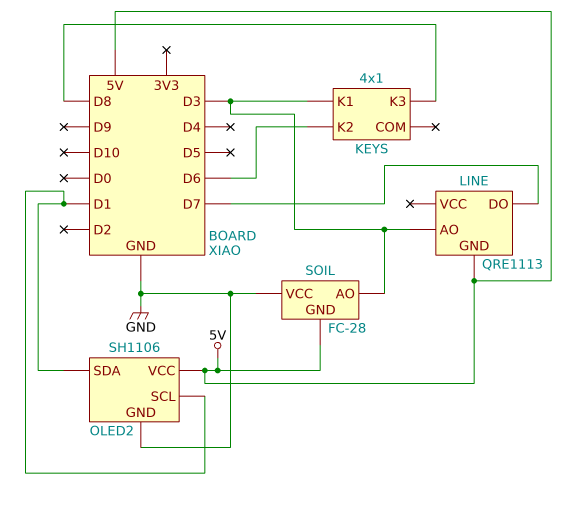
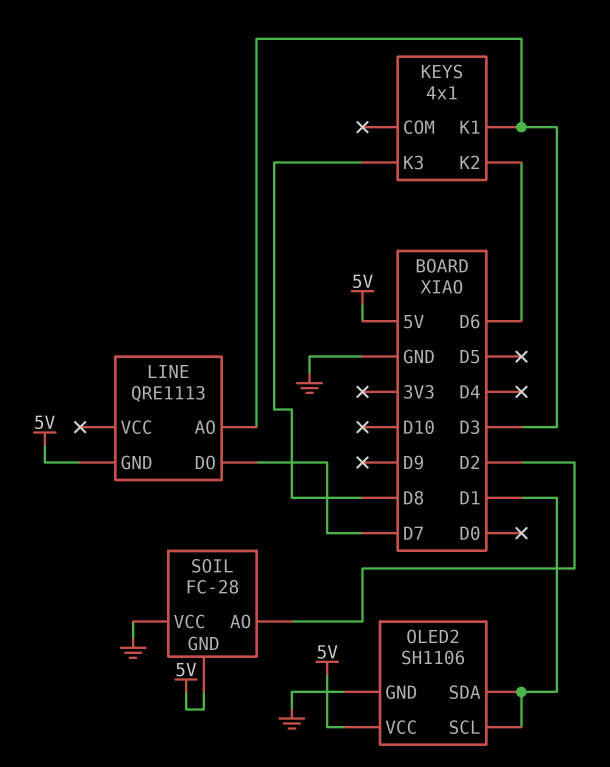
SOIL pin AO: D3 -> D2

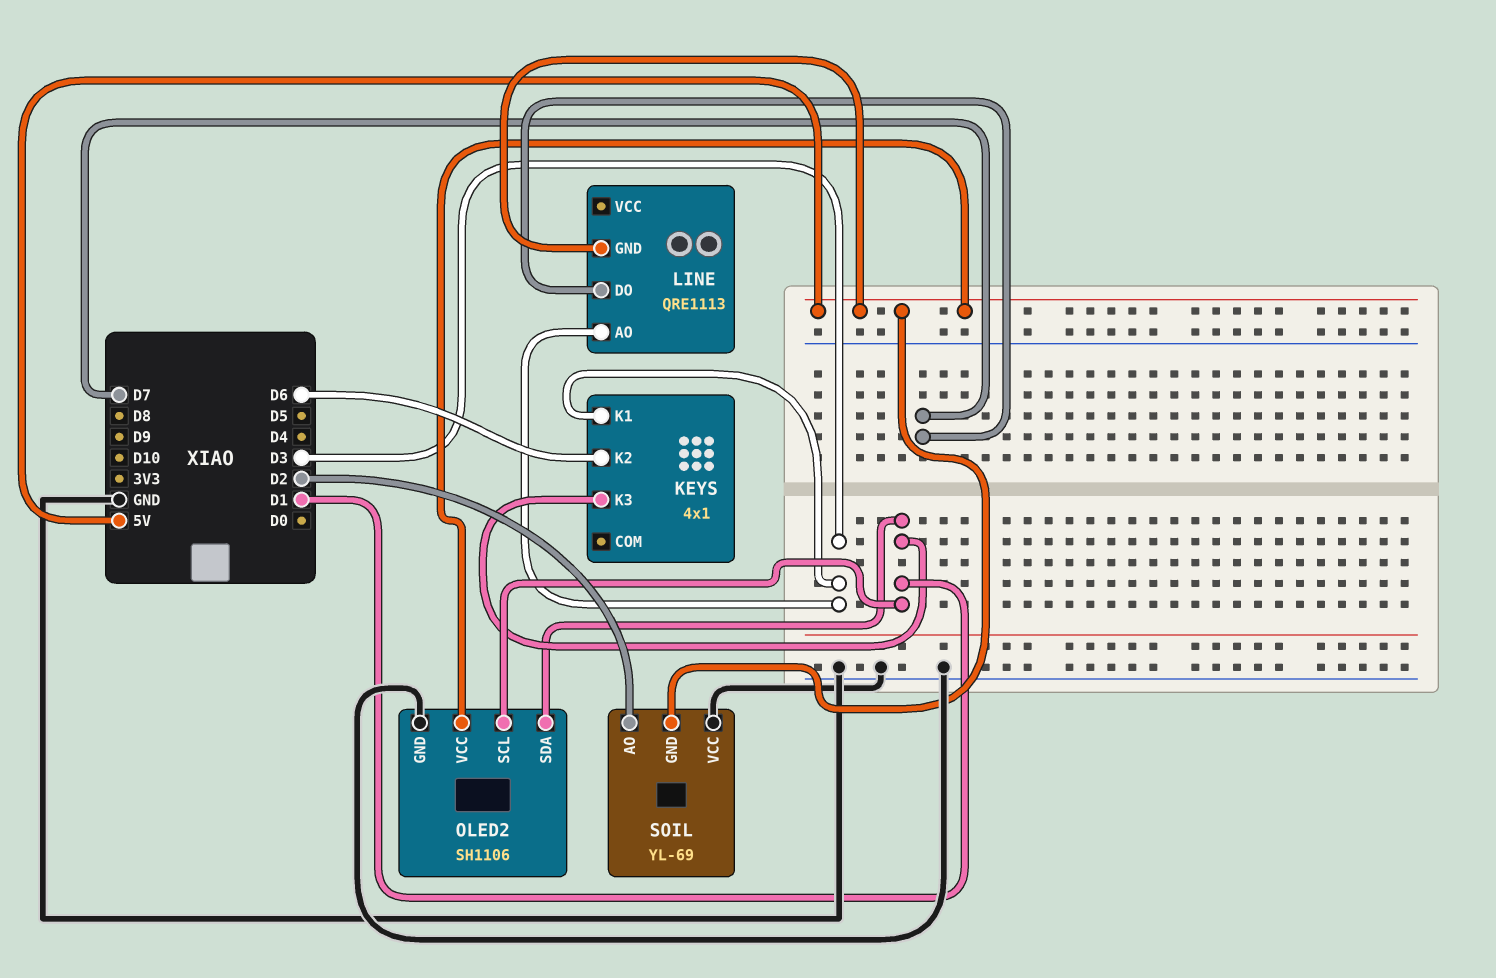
KEYS pin K3: D8 -> D1
SOIL: FC-28 -> YL-69

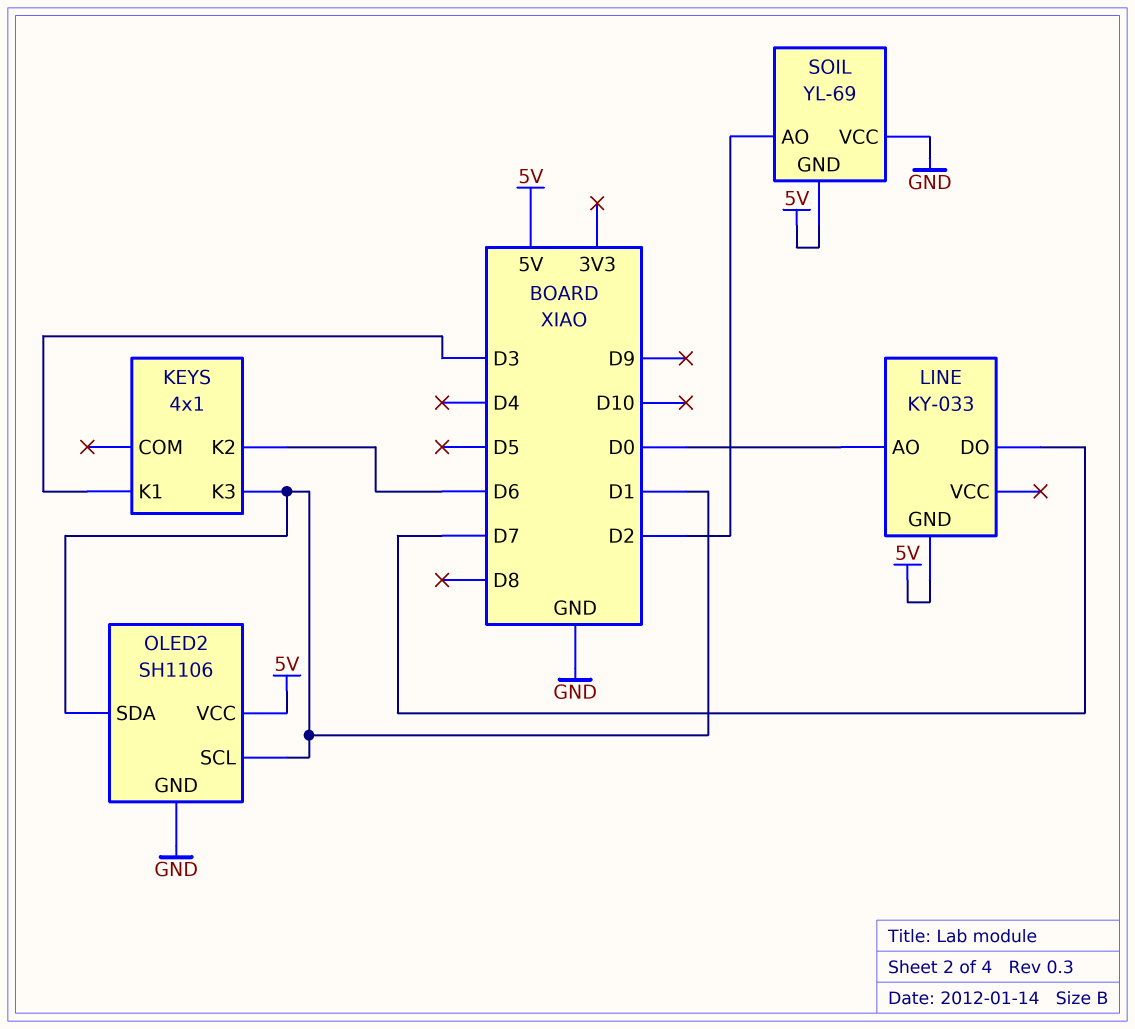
LINE: QRE1113 -> KY-033
LINE pin AO: D3 -> D0

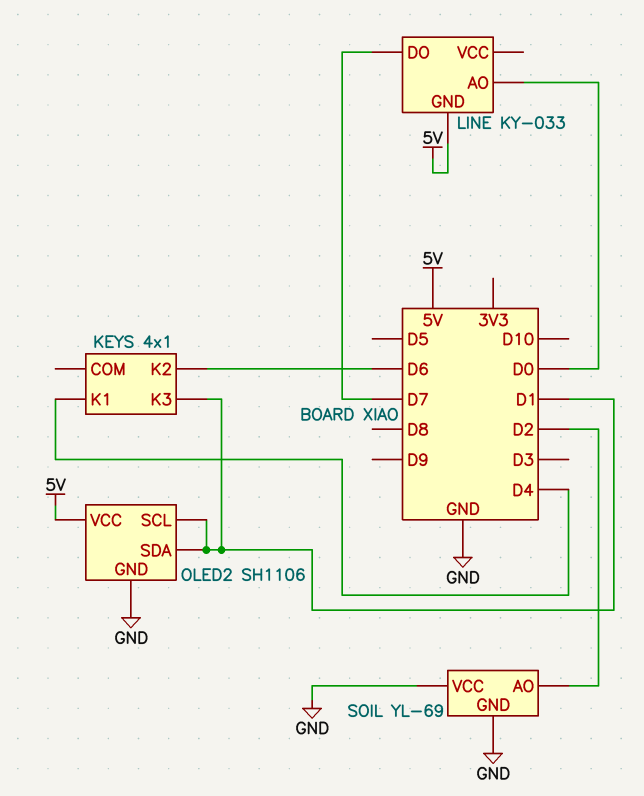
KEYS pin K1: D3 -> D4
SOIL pin GND: 5V -> GND

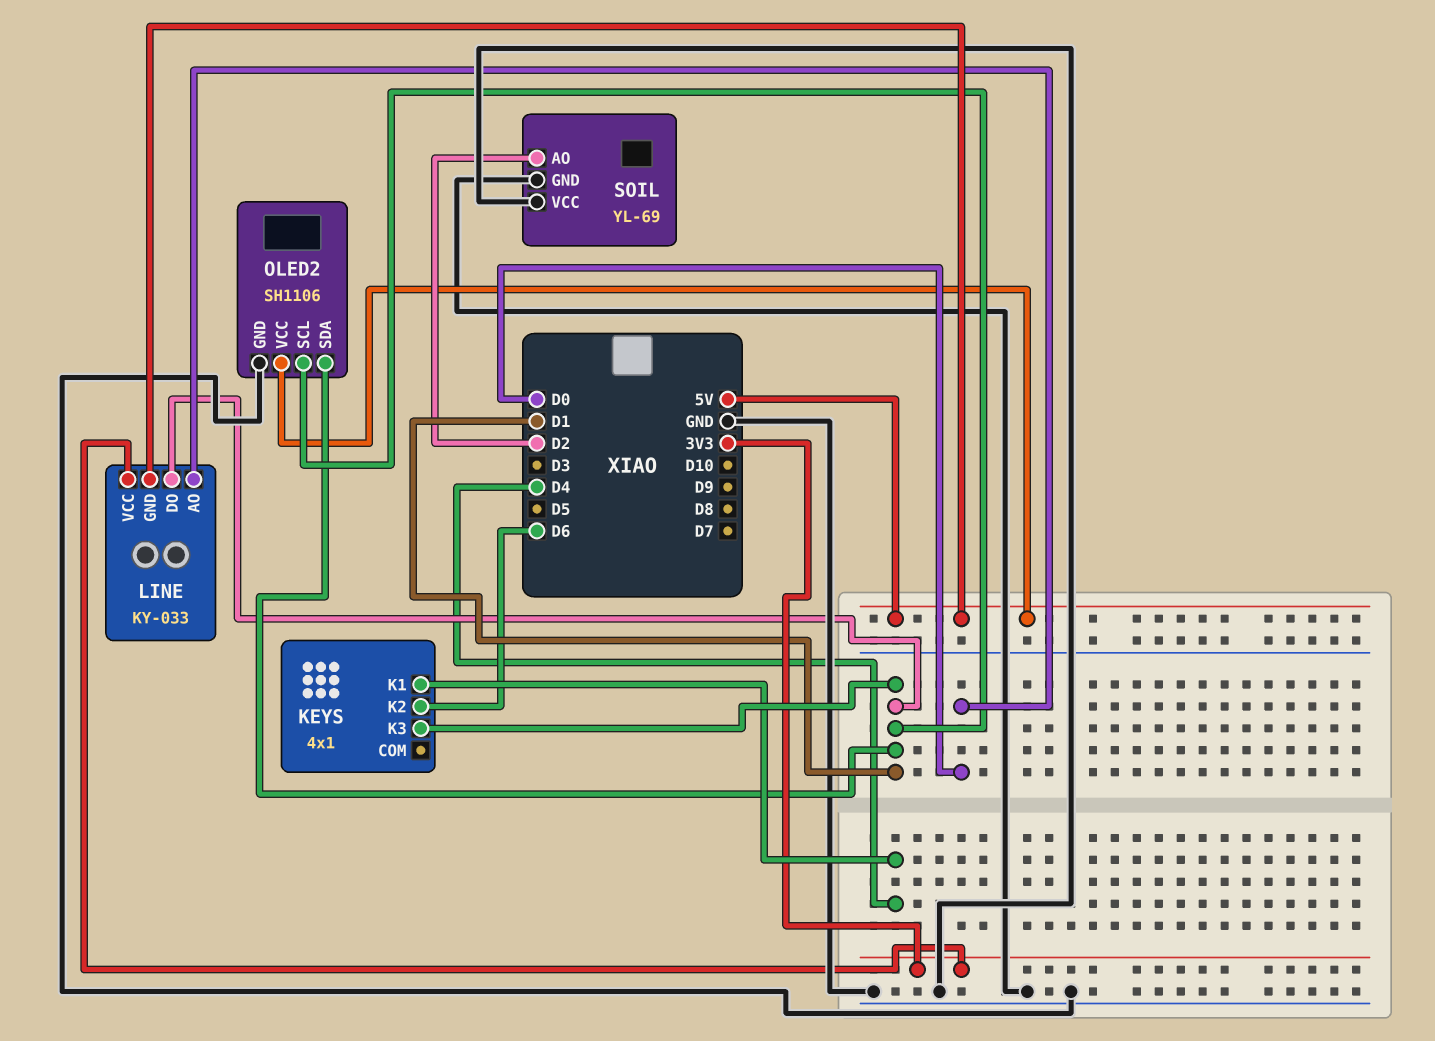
LINE pin DO: D7 -> D1
LINE pin VCC: none -> 3V3

